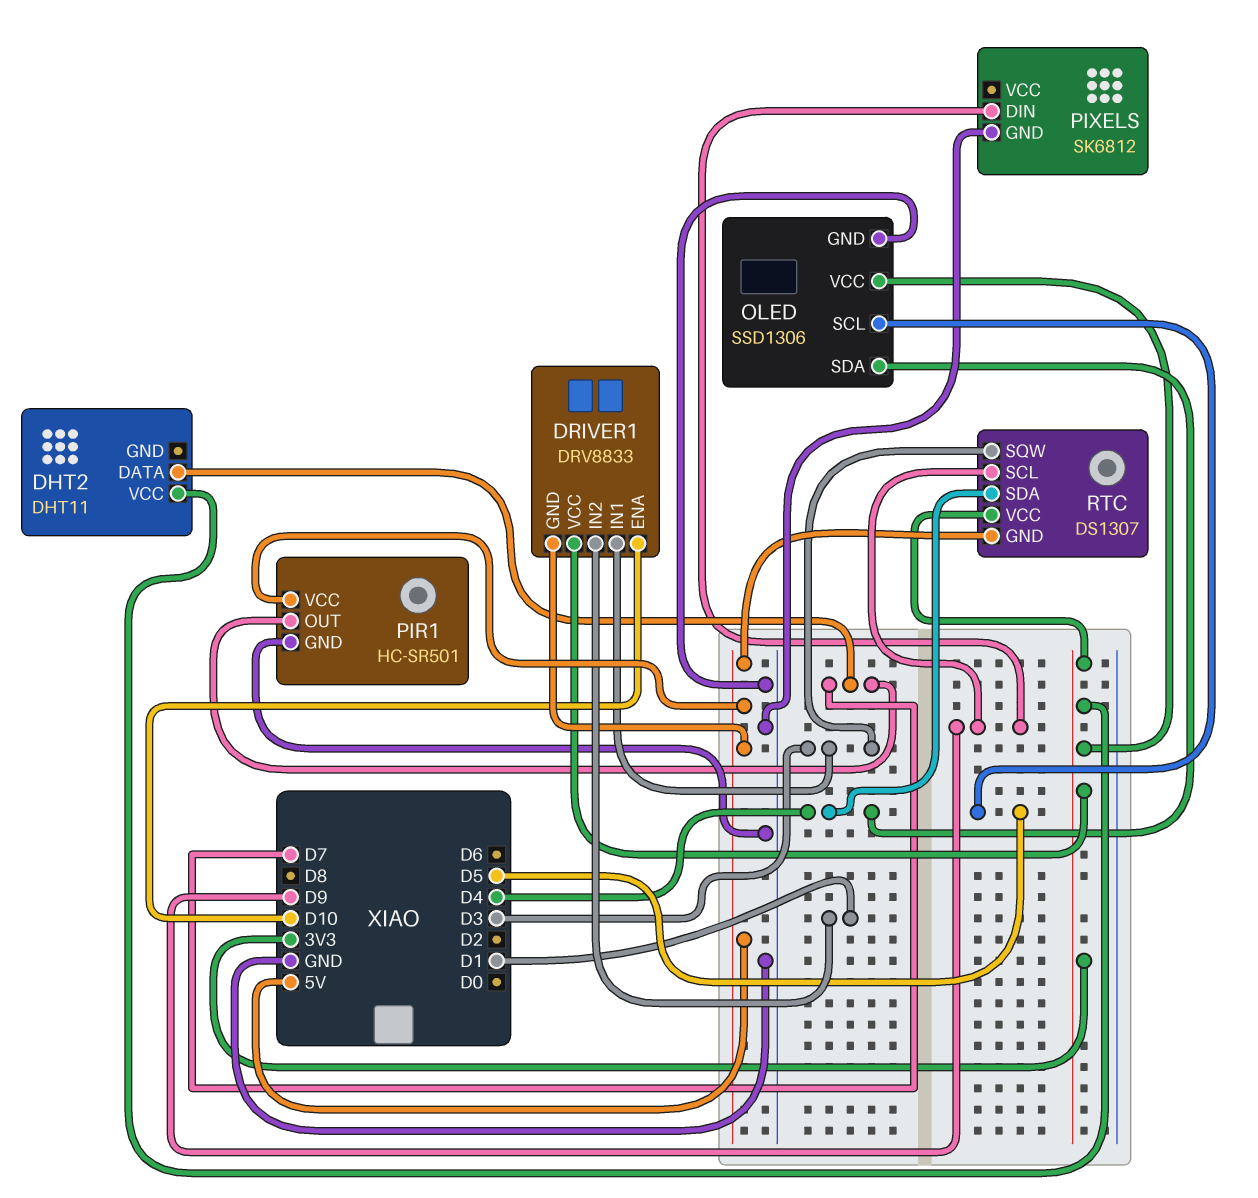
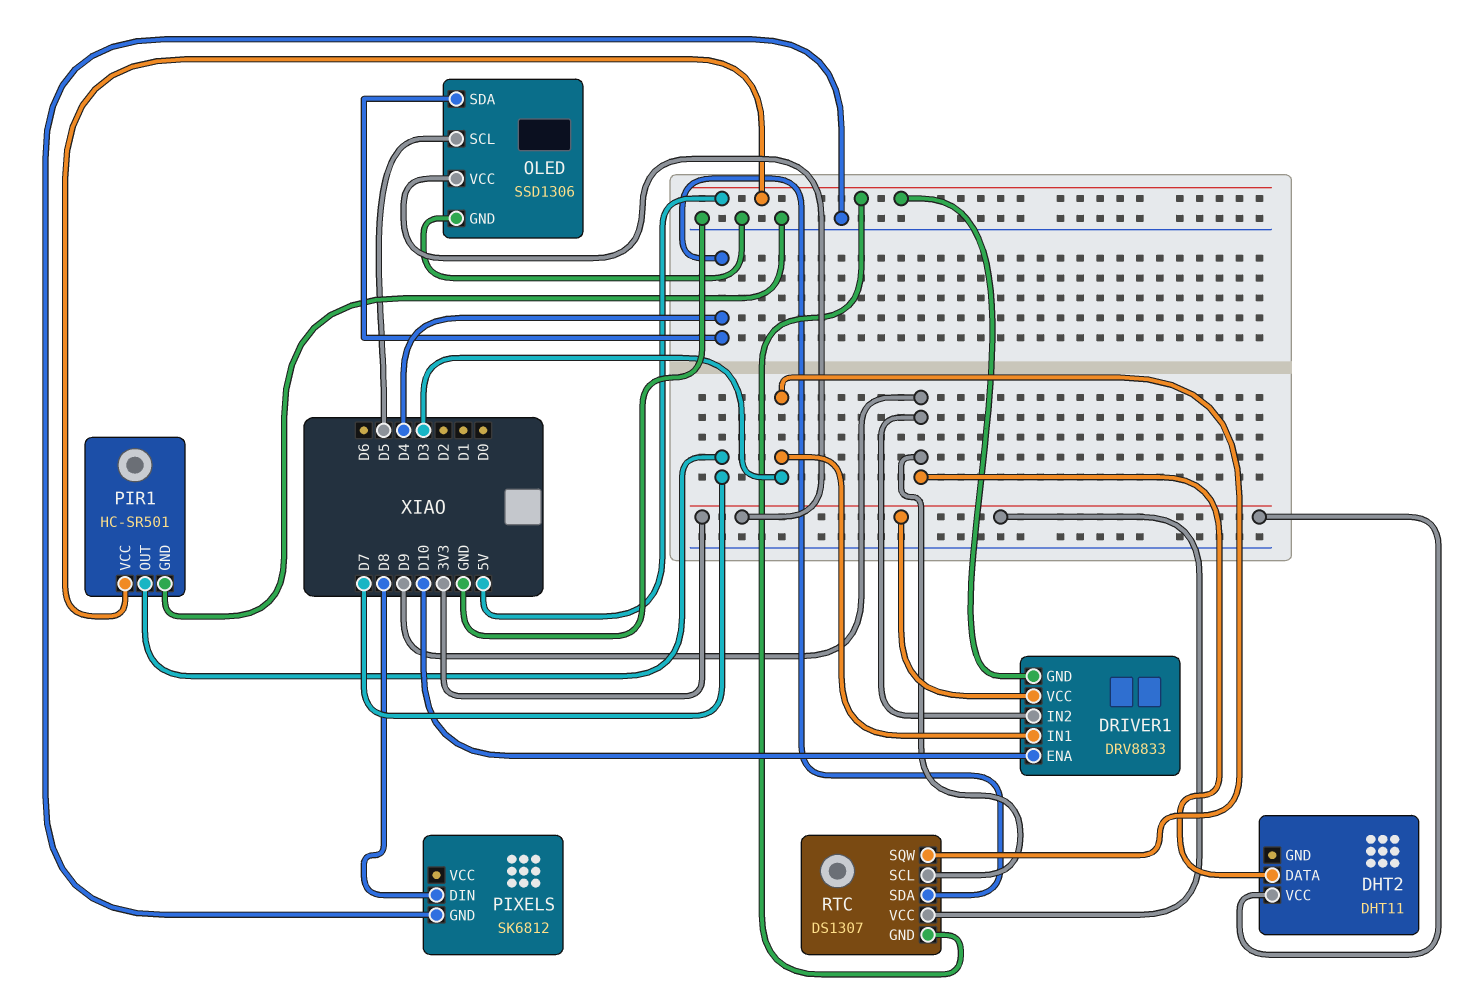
DHT2 pin DATA: D7 -> D9
DRIVER1 pin IN2: D1 -> D9
PIXELS pin DIN: D9 -> D8

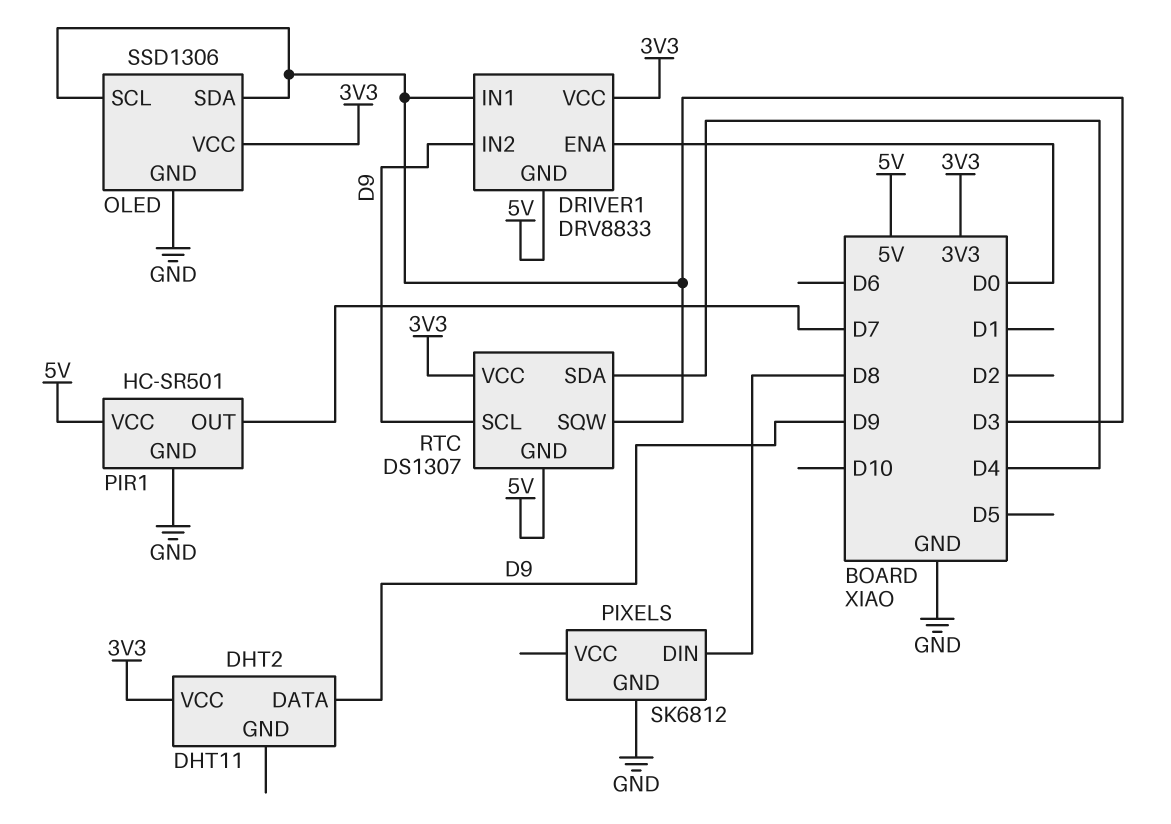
DRIVER1 pin ENA: D10 -> D0
OLED pin SCL: D5 -> D3
OLED pin SDA: D4 -> D3

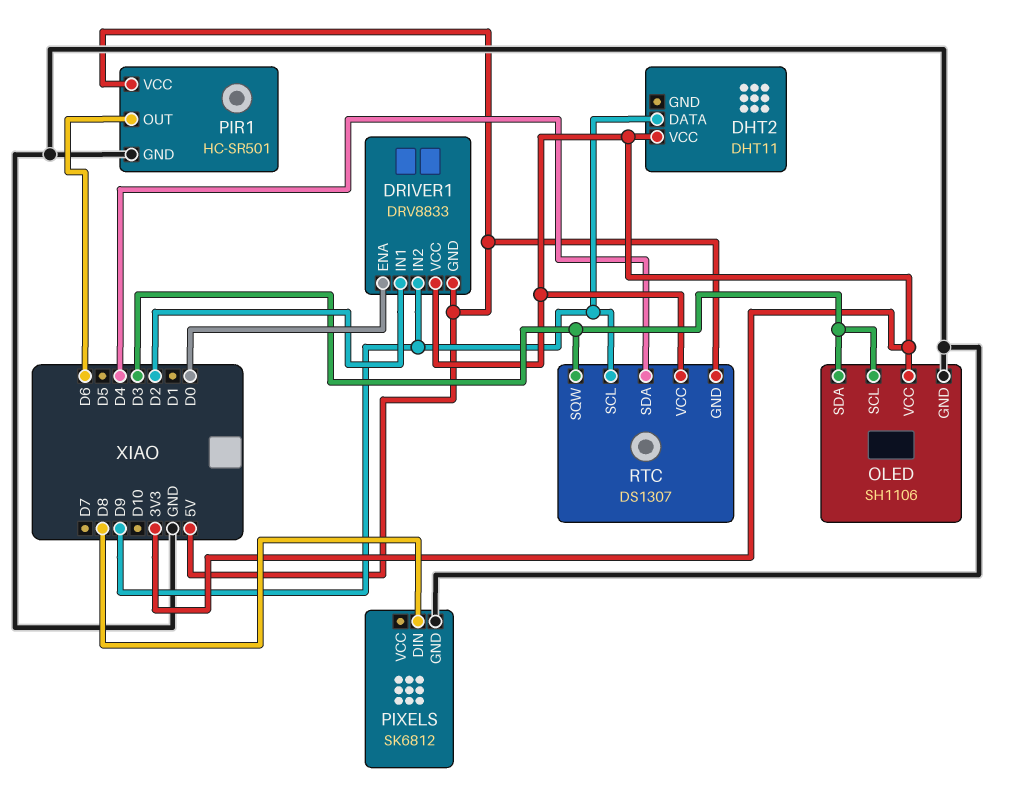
DRIVER1 pin IN1: D3 -> D2
OLED: SSD1306 -> SH1106
PIR1 pin OUT: D7 -> D6

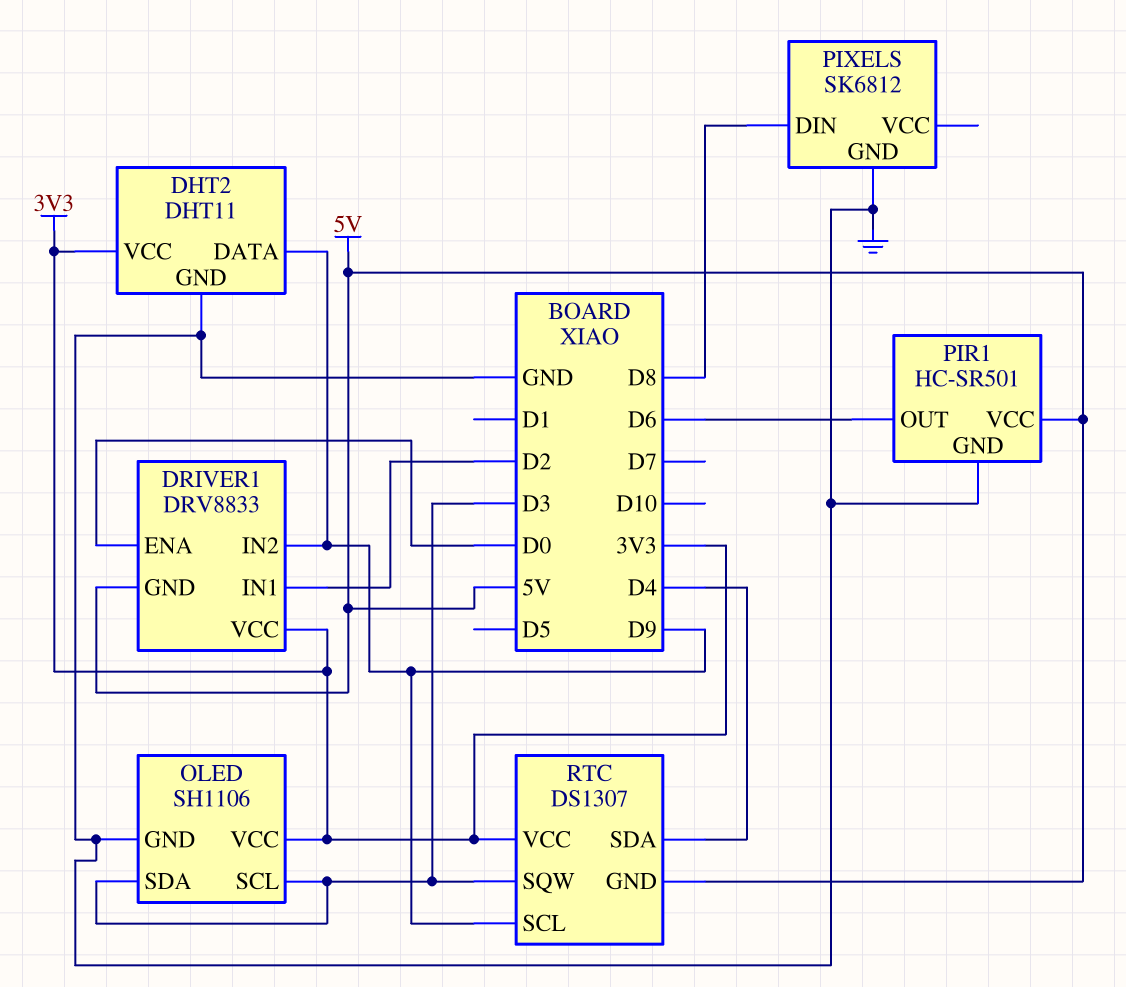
DHT2 pin GND: none -> GND

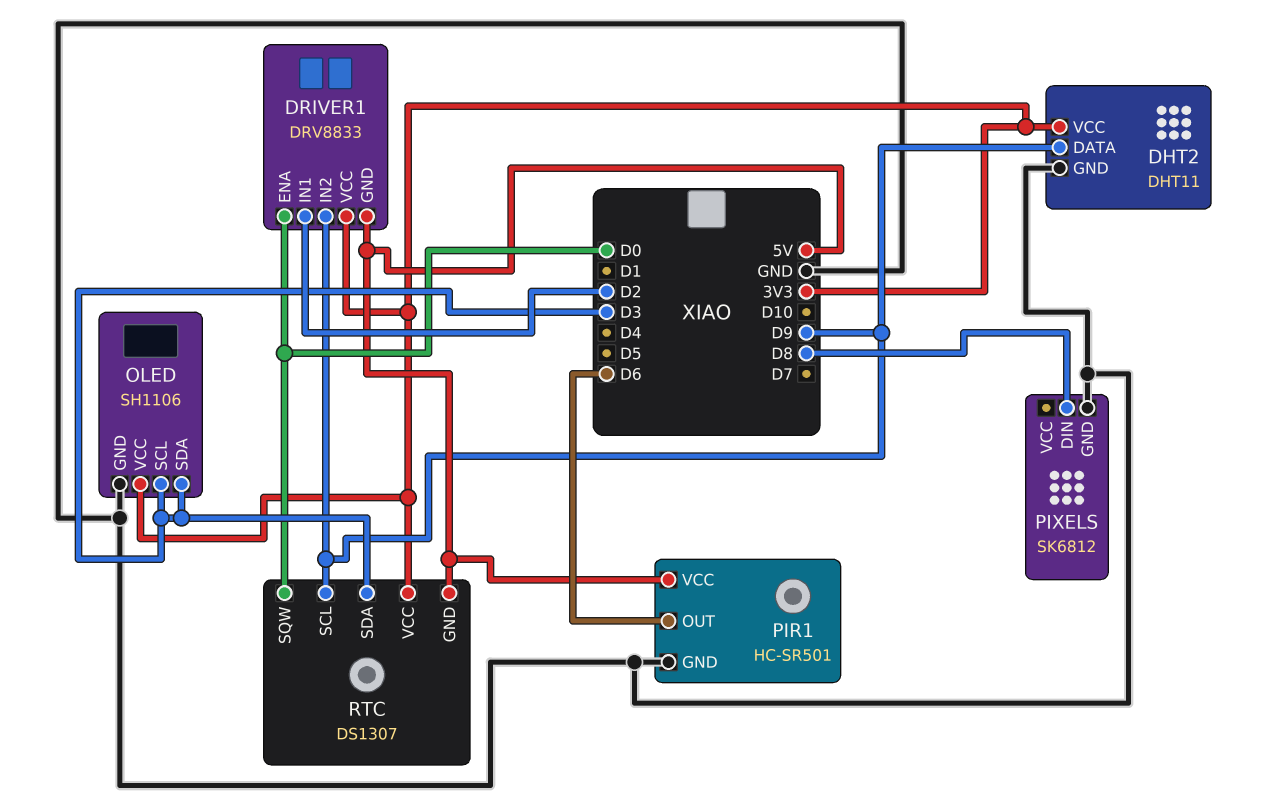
RTC pin SDA: D4 -> D3
RTC pin SQW: D3 -> D0

